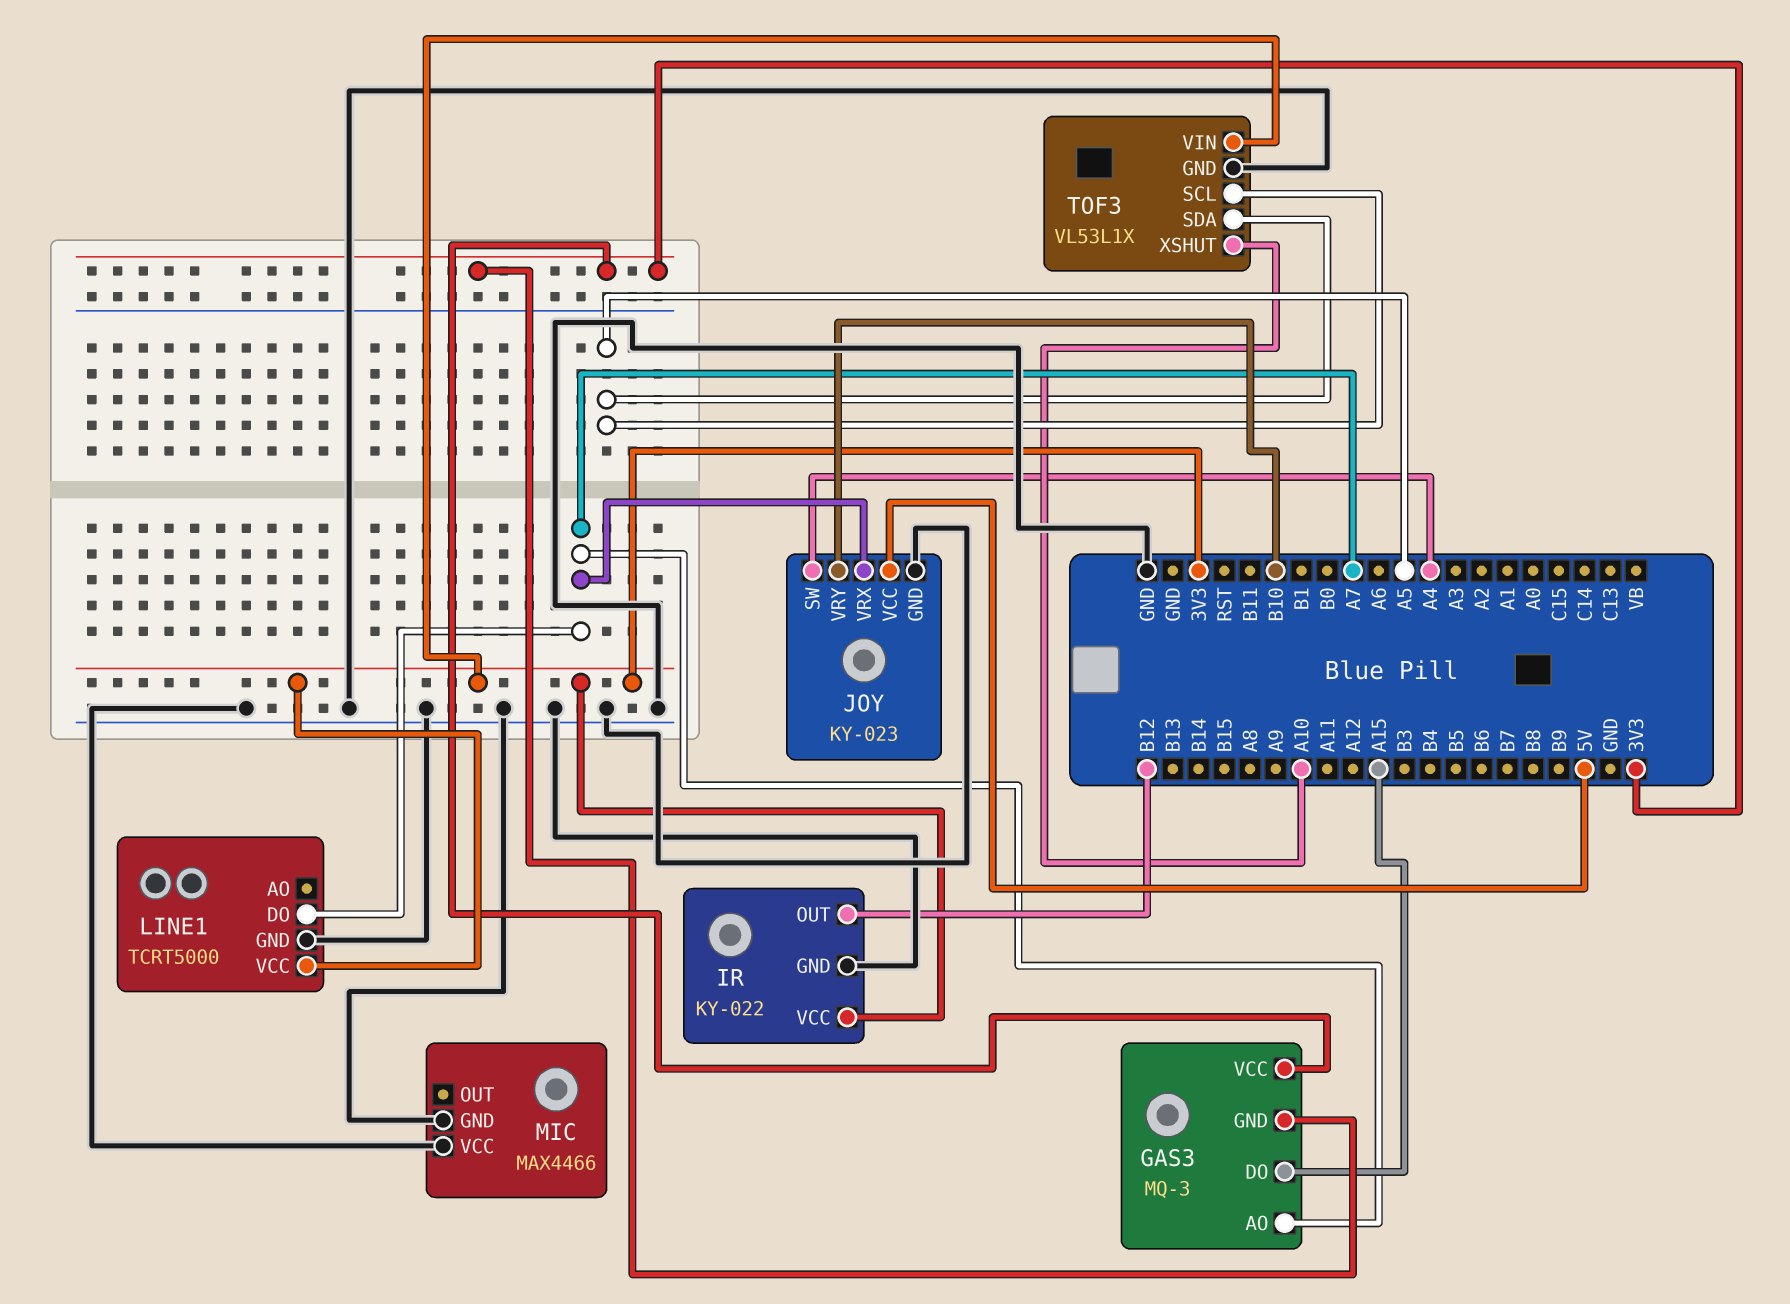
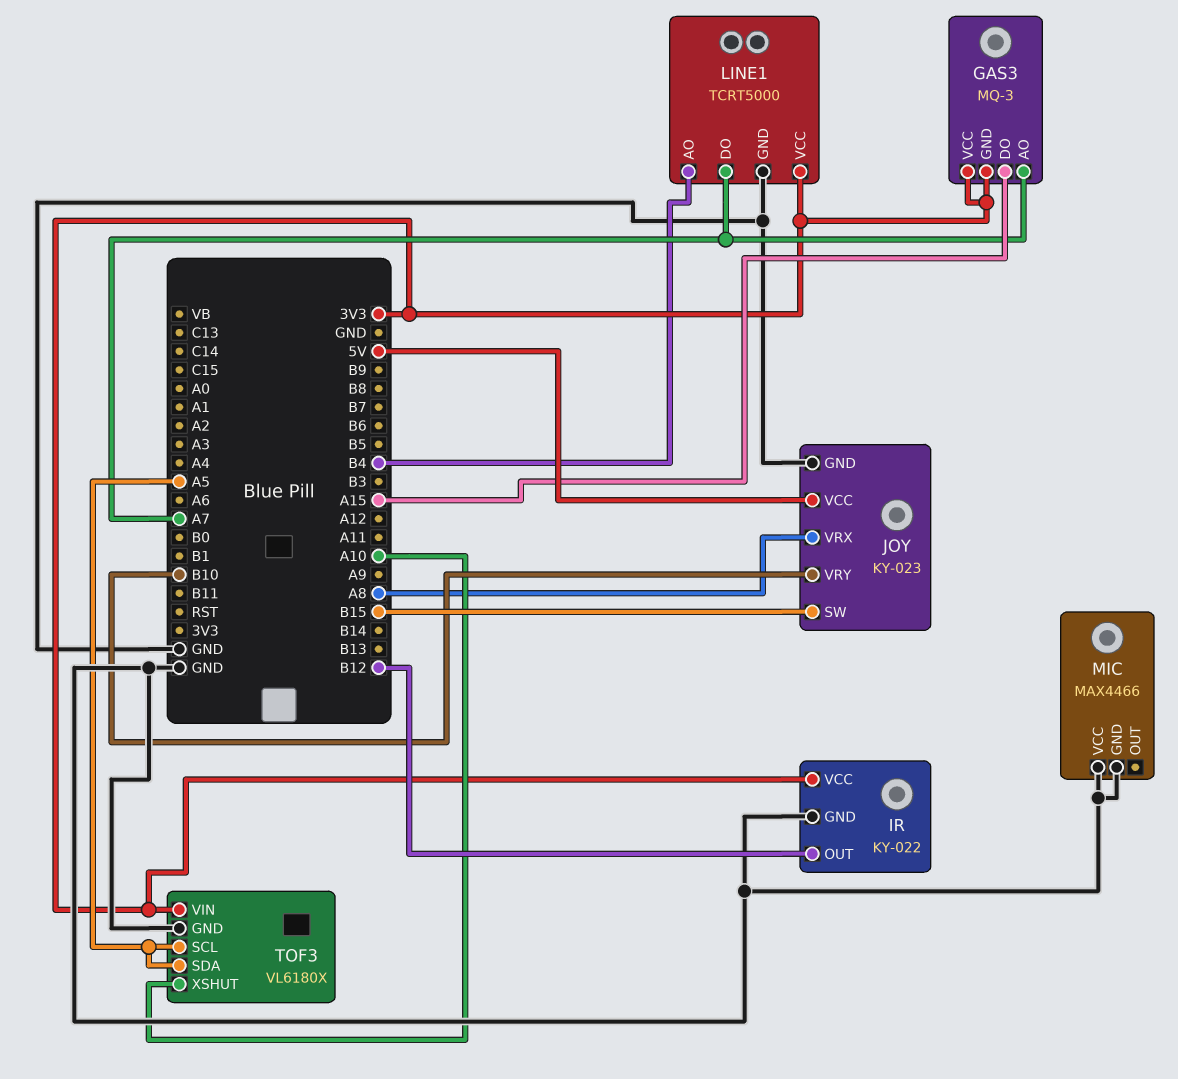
JOY pin SW: A4 -> B15
JOY pin VRX: A7 -> A8
LINE1 pin AO: none -> B4
TOF3: VL53L1X -> VL6180X

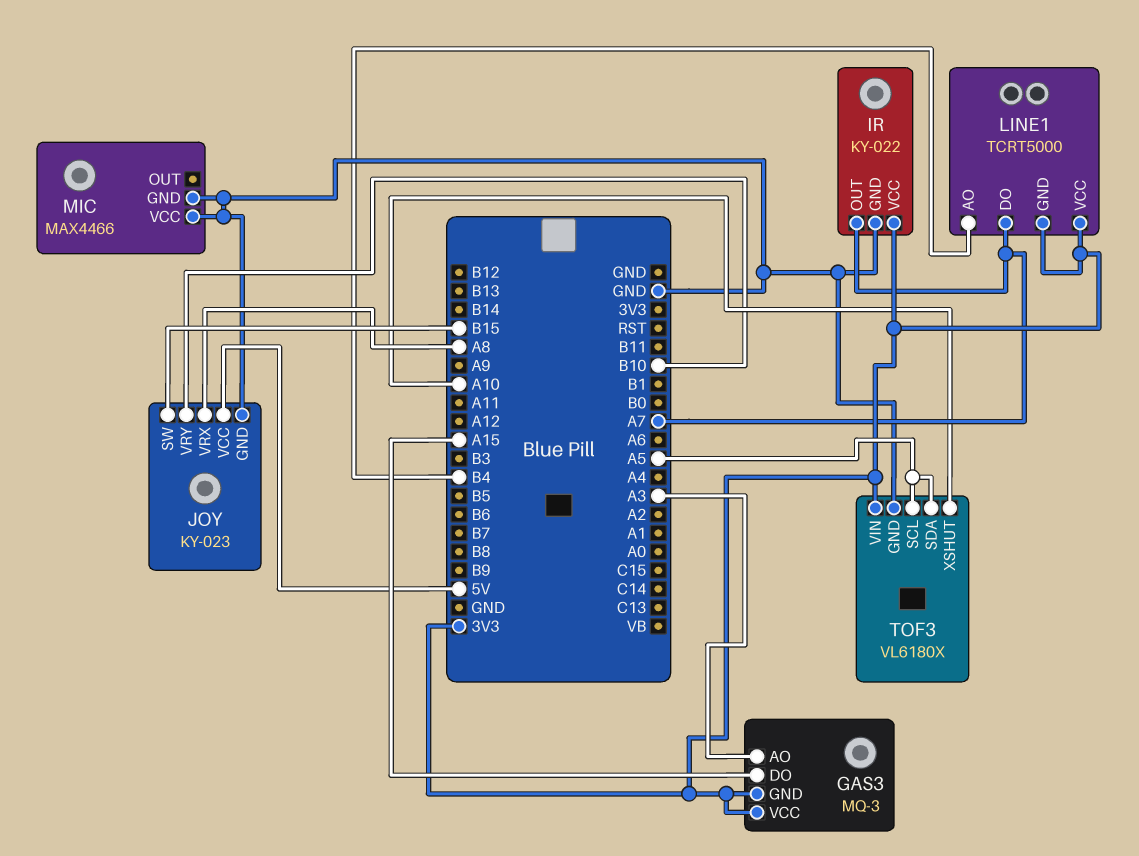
GAS3 pin AO: A7 -> A3
IR pin OUT: B12 -> A7
LINE1 pin GND: GND -> 3V3

